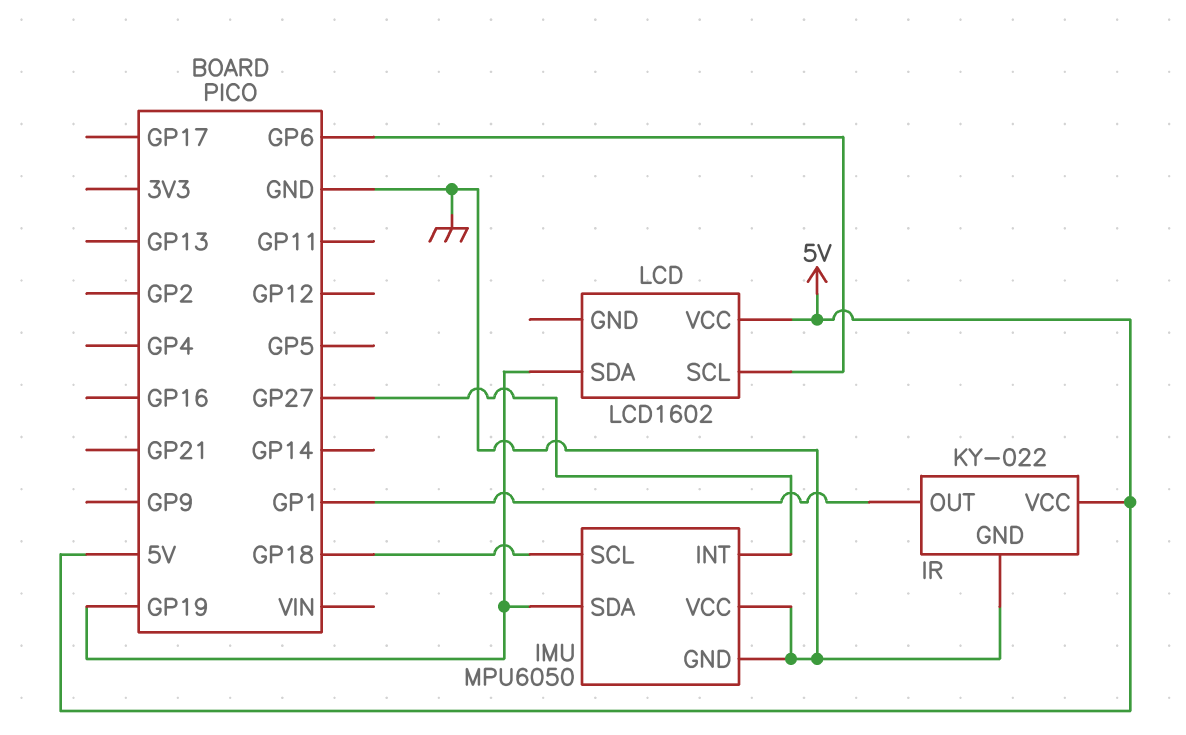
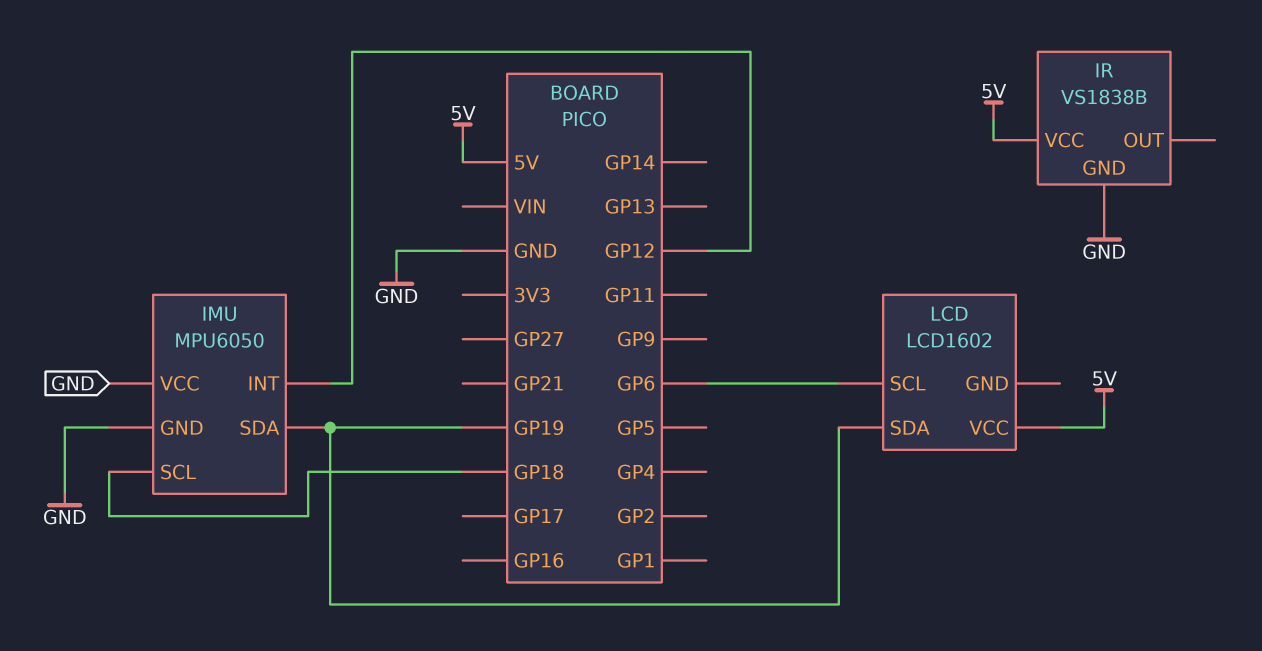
IMU pin INT: GP27 -> GP12
IR: KY-022 -> VS1838B
IR pin OUT: GP1 -> none

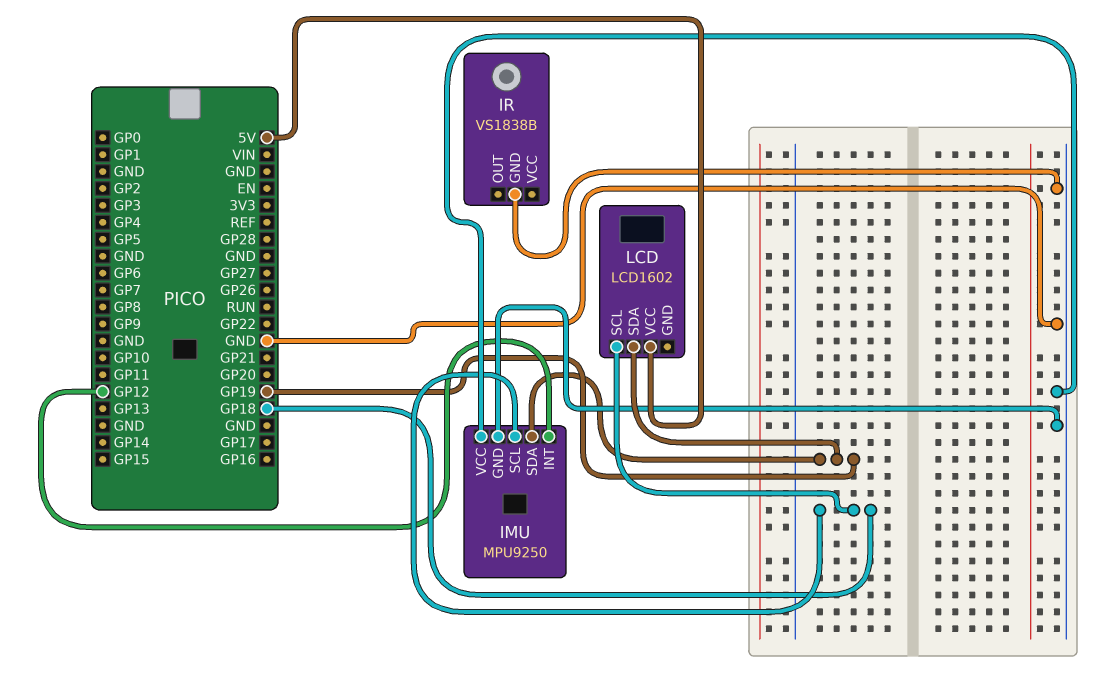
IMU: MPU6050 -> MPU9250
IR pin VCC: 5V -> none
LCD pin SCL: GP6 -> GP18

